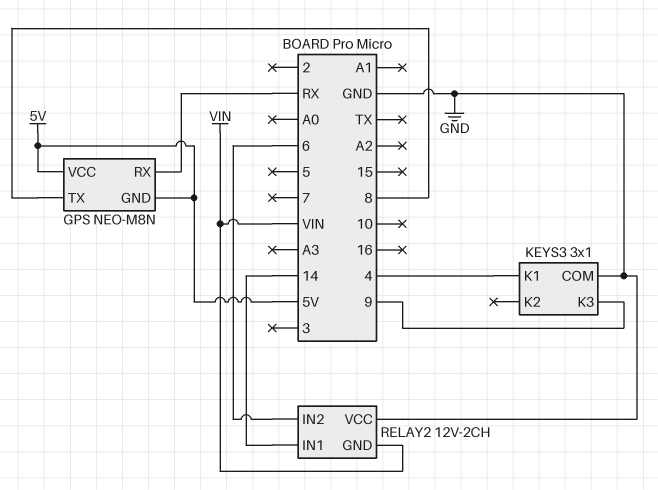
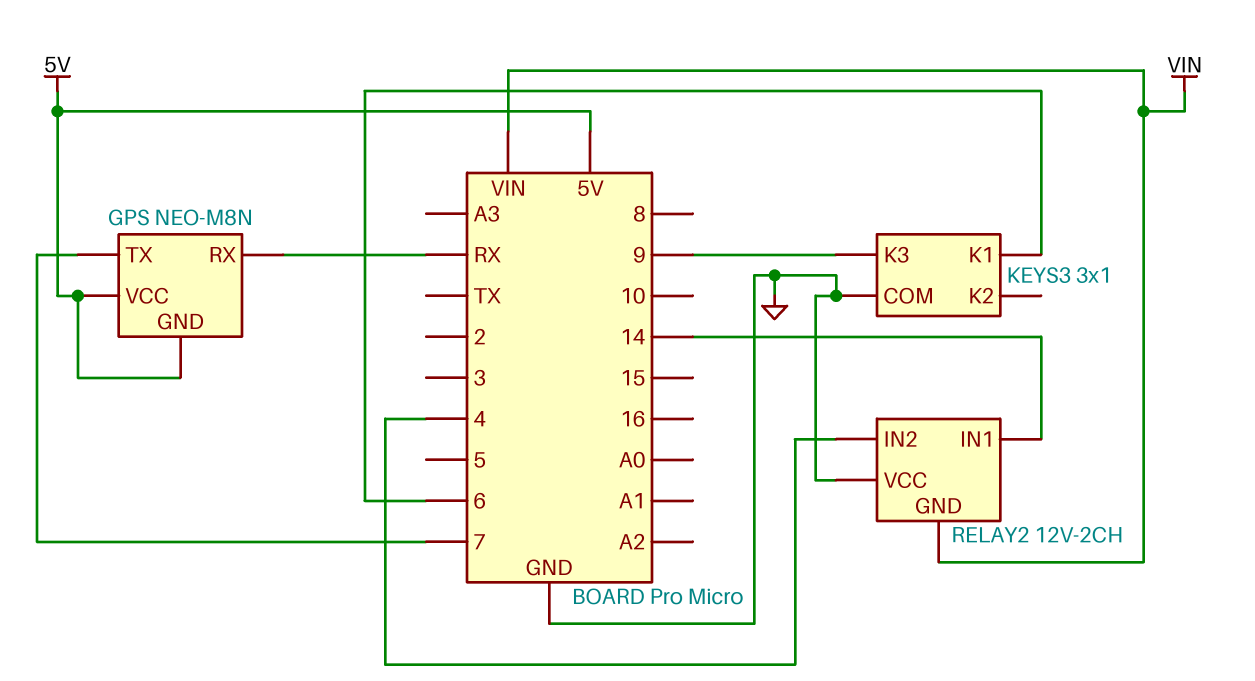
GPS pin TX: 8 -> 7
KEYS3 pin K1: 4 -> 6
RELAY2 pin IN2: 6 -> 4

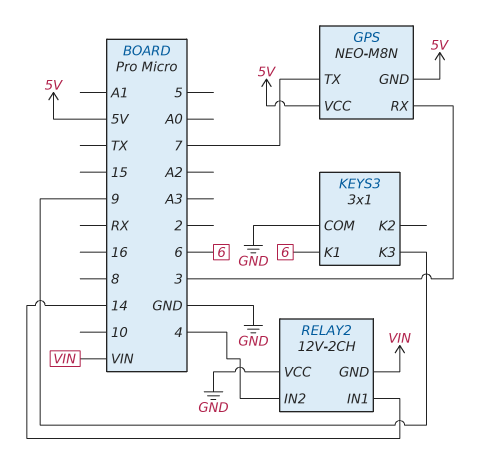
GPS pin RX: RX -> 3

